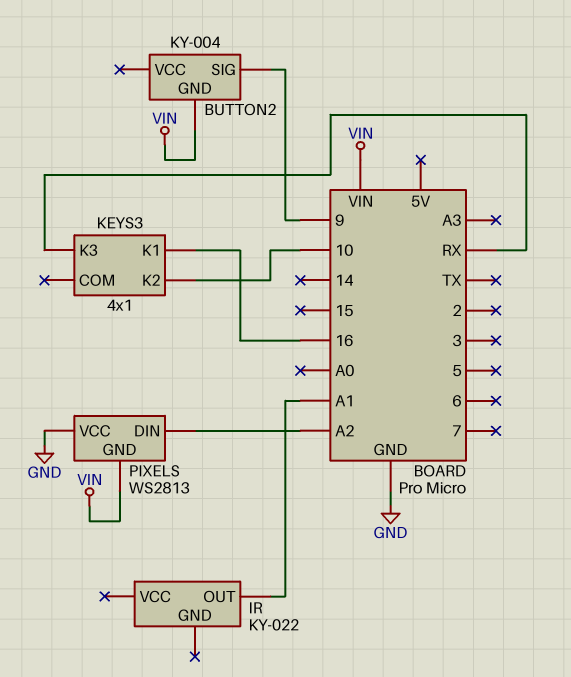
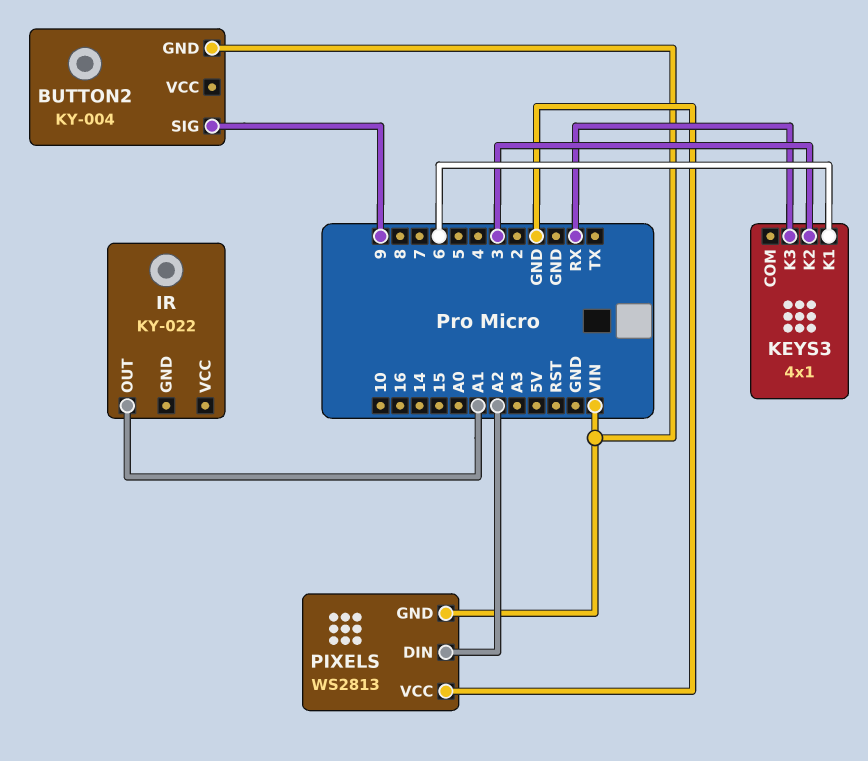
KEYS3 pin K1: 16 -> 6
KEYS3 pin K2: 10 -> 3

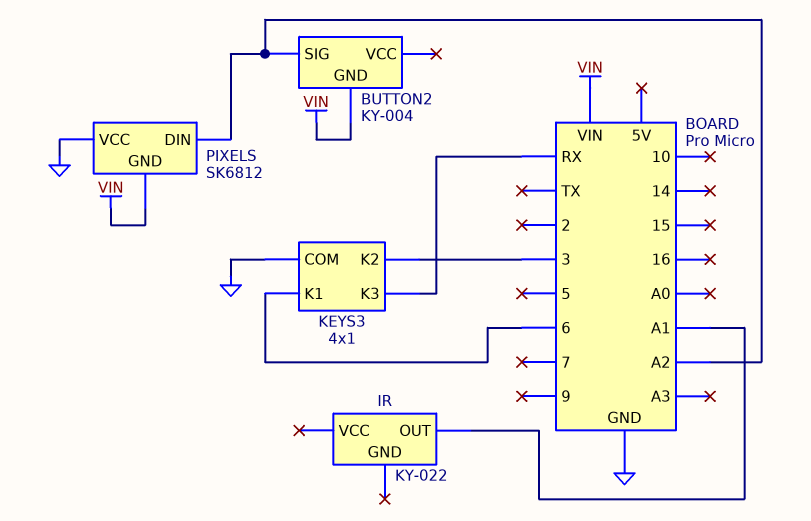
BUTTON2 pin SIG: 9 -> A2
KEYS3 pin COM: none -> GND
PIXELS: WS2813 -> SK6812

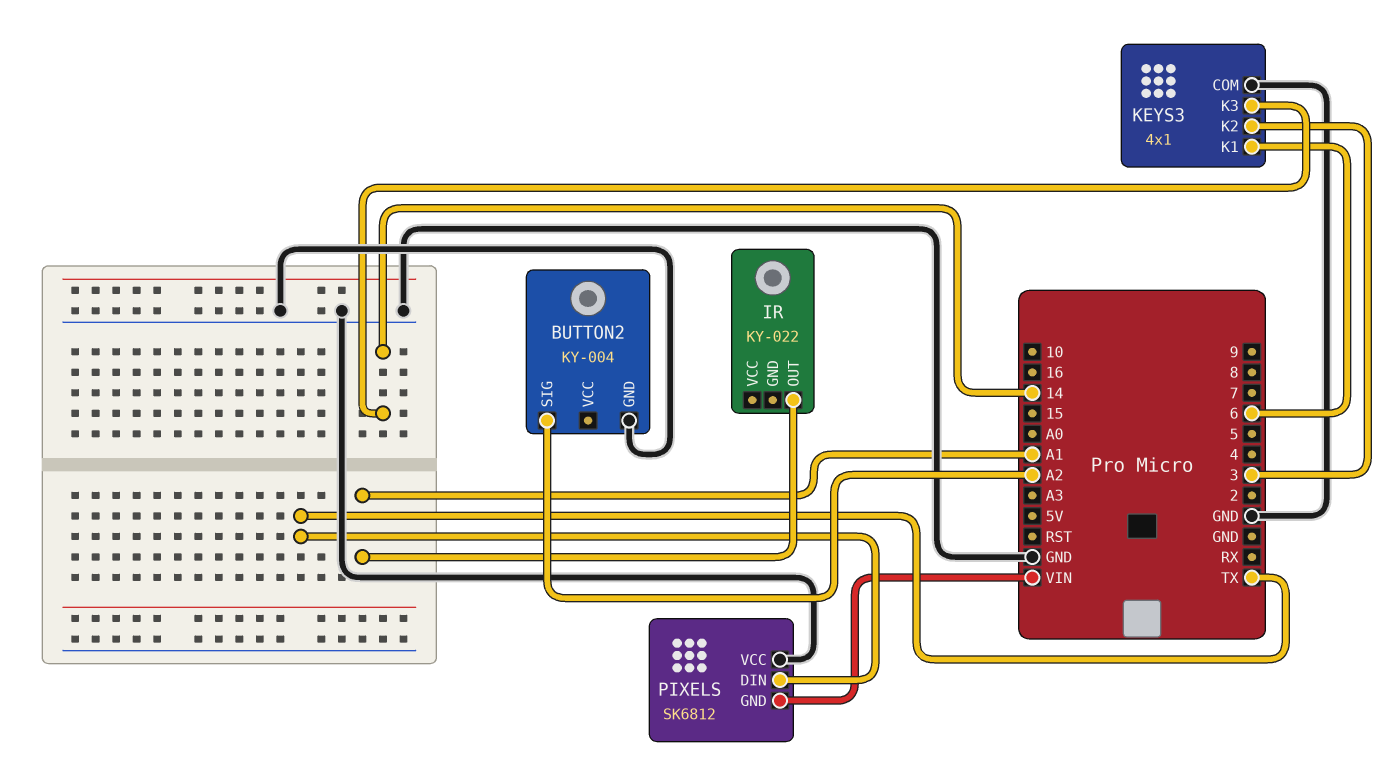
BUTTON2 pin GND: VIN -> GND
KEYS3 pin K3: RX -> 14
PIXELS pin DIN: A2 -> TX

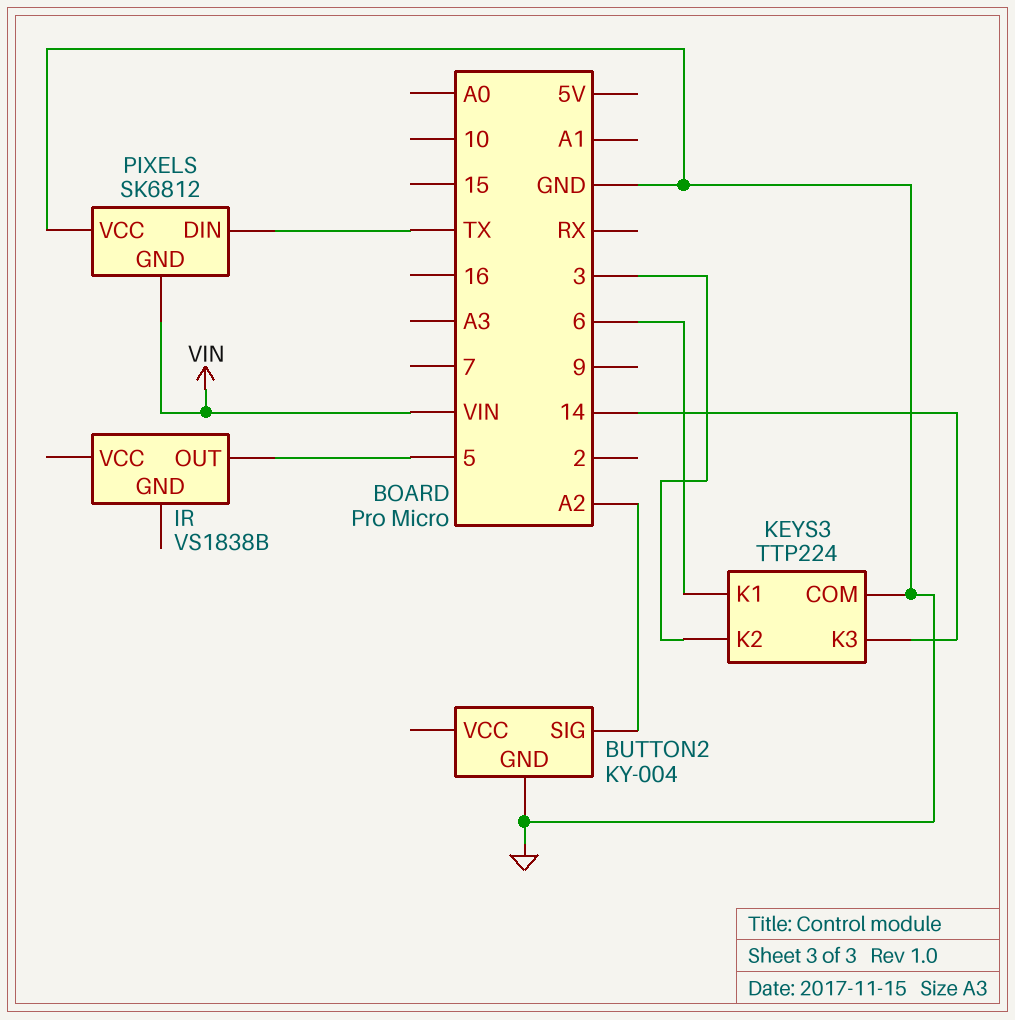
IR: KY-022 -> VS1838B
IR pin OUT: A1 -> 5
KEYS3: 4x1 -> TTP224

